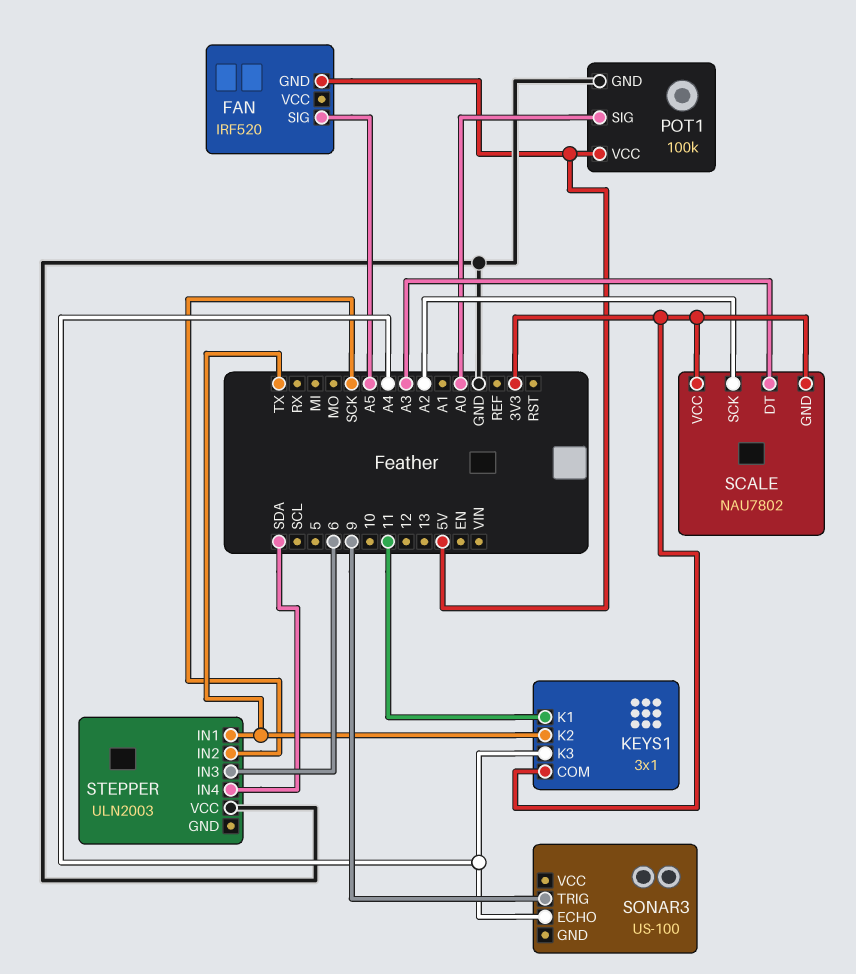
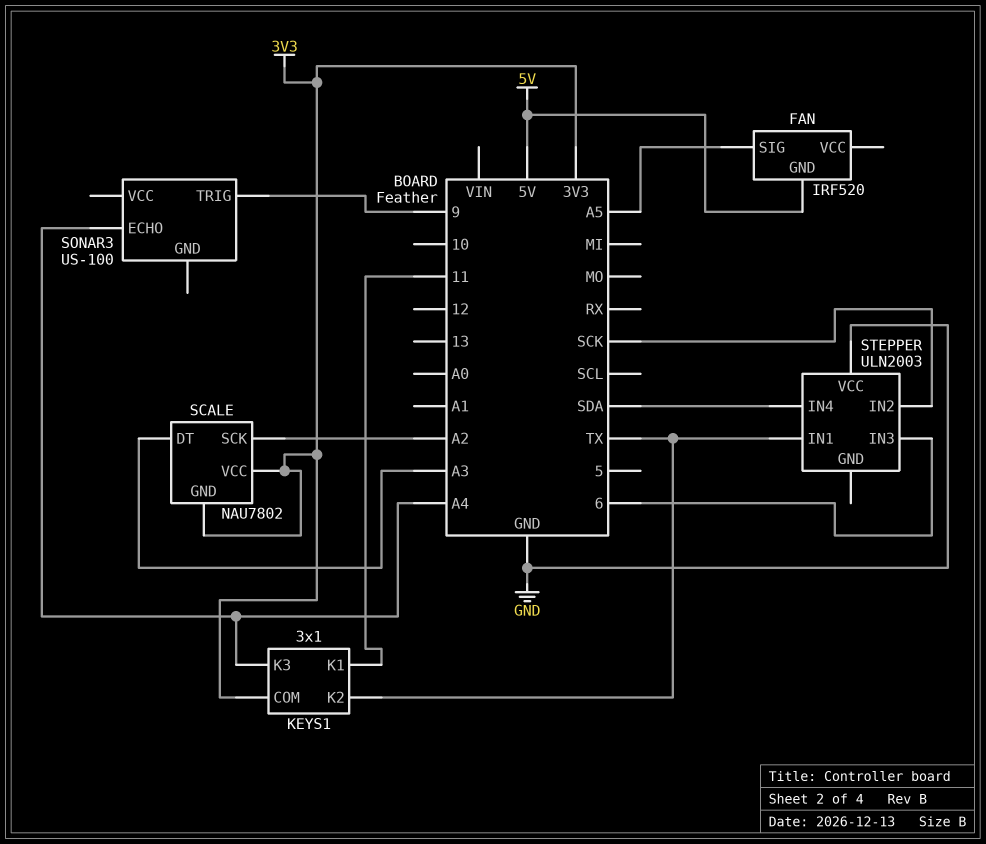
POT1: 100k -> none
POT1 pin GND: GND -> none
POT1 pin SIG: A0 -> none
POT1 pin VCC: 5V -> none

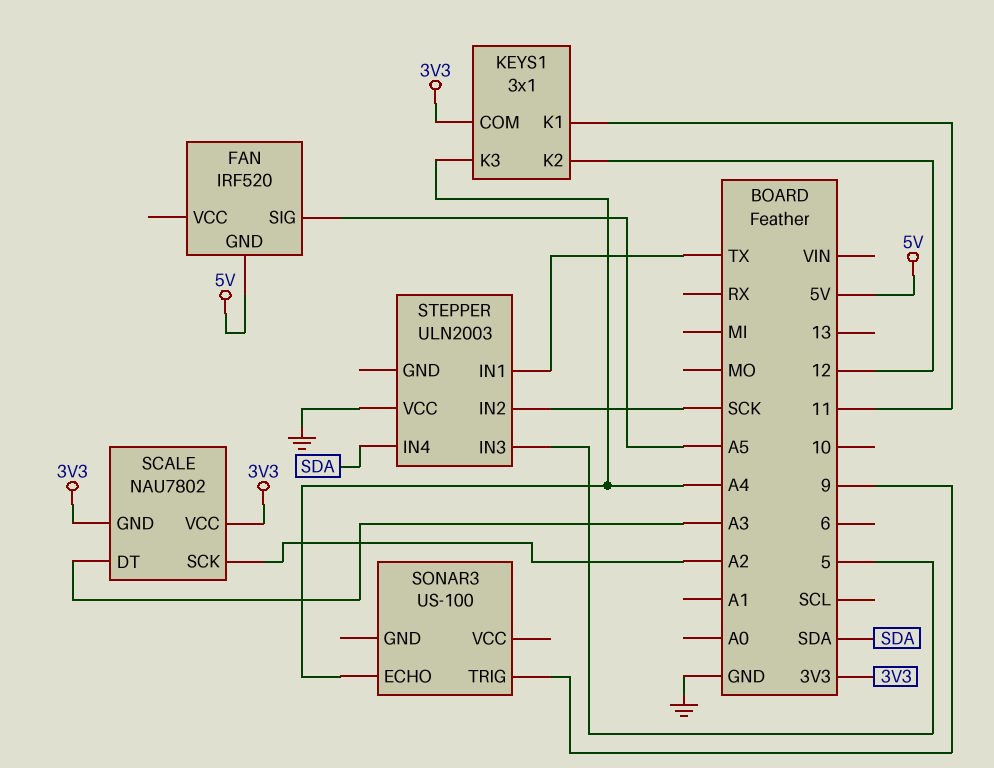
KEYS1 pin K2: TX -> 12
STEPPER pin IN3: 6 -> 5

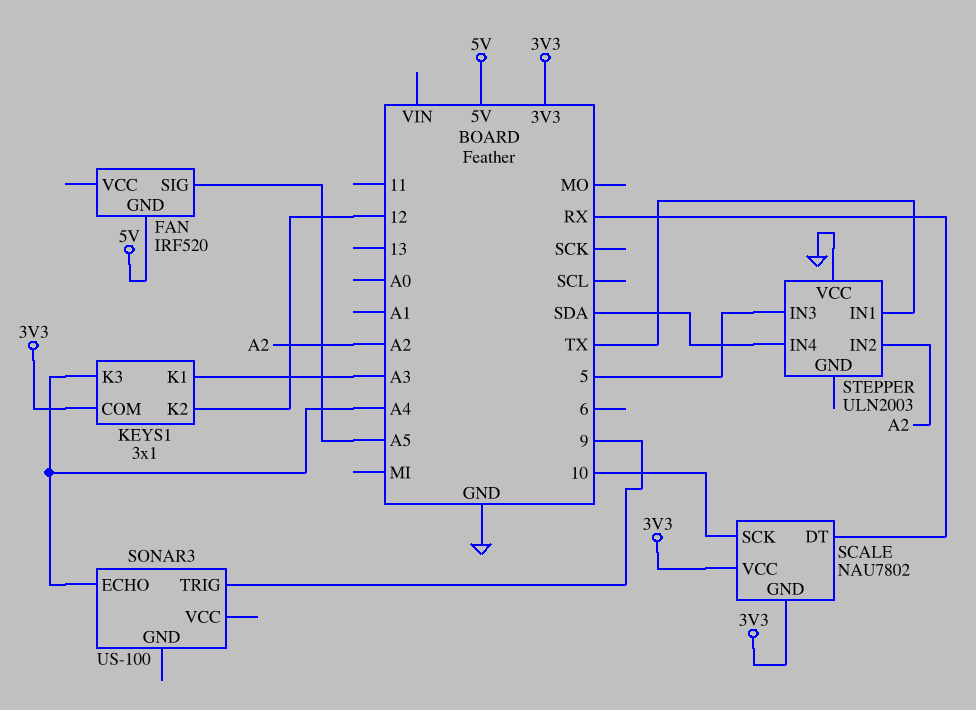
KEYS1 pin K1: 11 -> A3
SCALE pin DT: A3 -> RX
SCALE pin SCK: A2 -> 10
STEPPER pin IN2: SCK -> A2

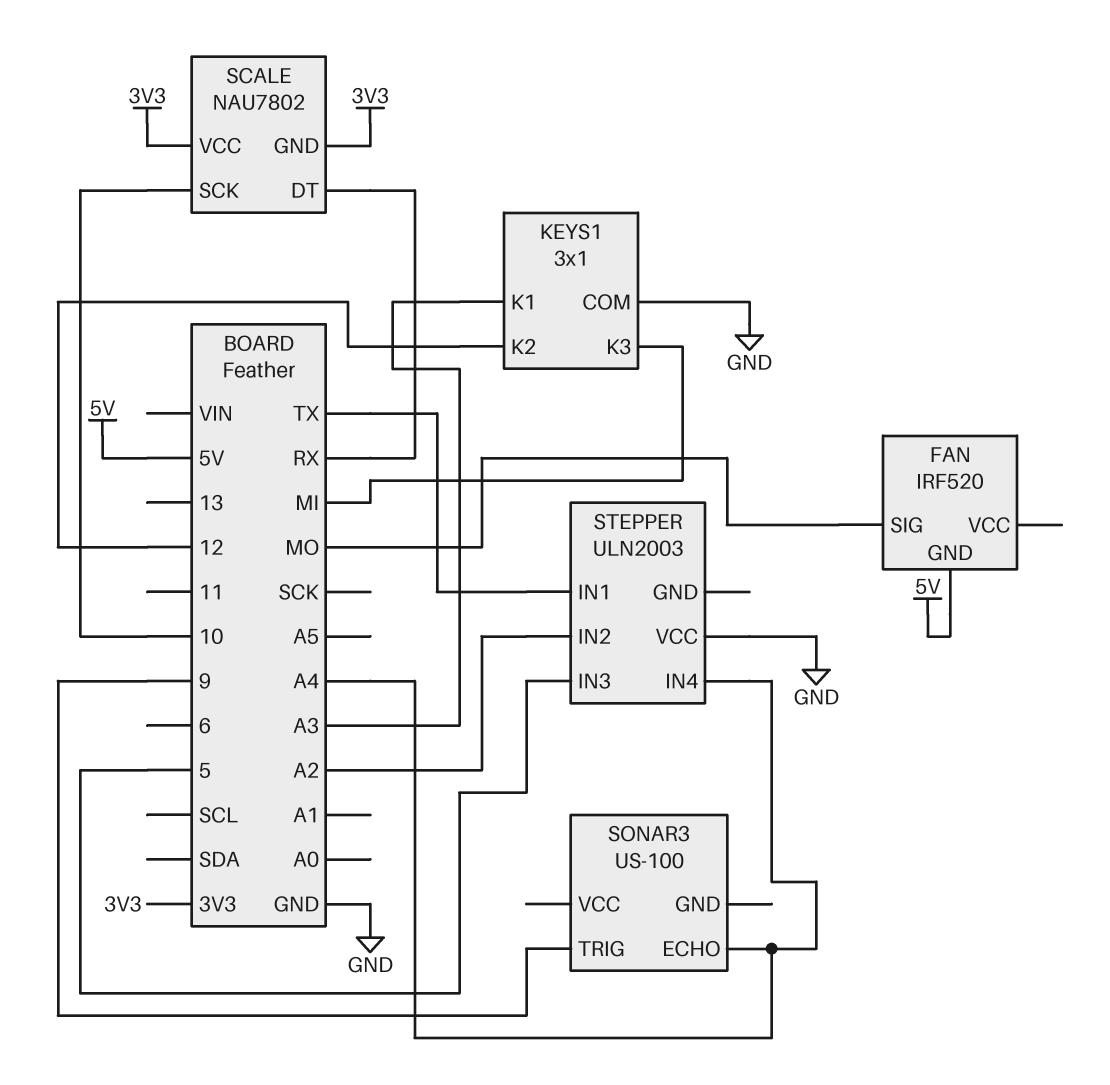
FAN pin SIG: A5 -> MO
KEYS1 pin COM: 3V3 -> GND
KEYS1 pin K3: A4 -> MI
STEPPER pin IN4: SDA -> A4

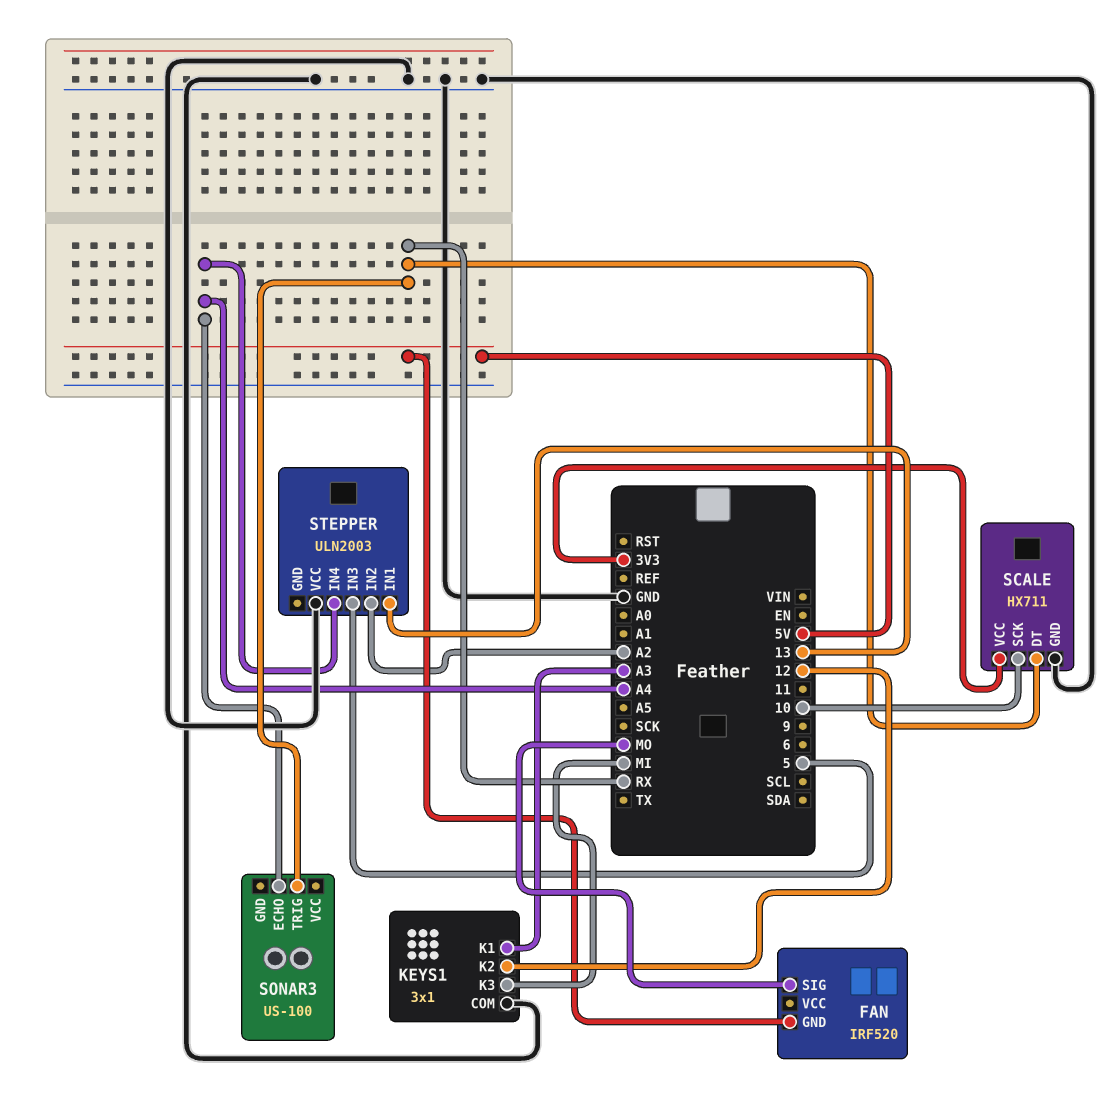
SCALE: NAU7802 -> HX711
SCALE pin GND: 3V3 -> GND
SONAR3 pin TRIG: 9 -> RX
STEPPER pin IN1: TX -> 13

